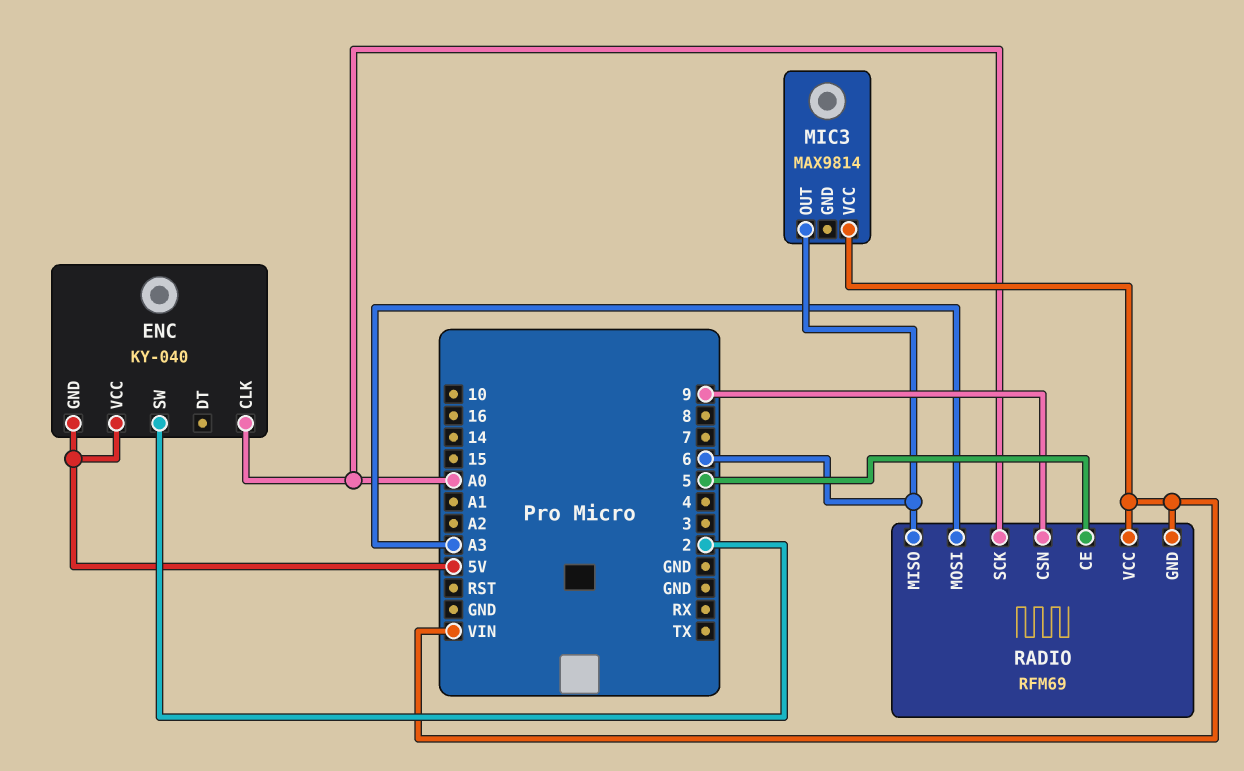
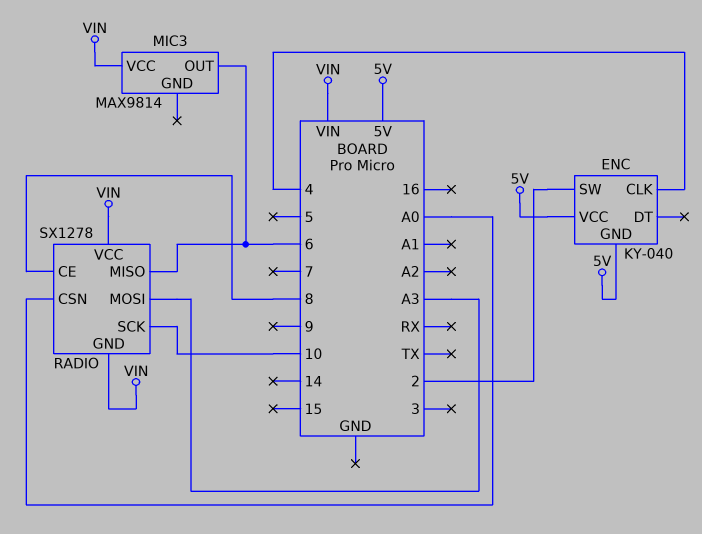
ENC pin CLK: A0 -> 4
RADIO: RFM69 -> SX1278
RADIO pin CE: 5 -> 8
RADIO pin CSN: 9 -> A0
RADIO pin SCK: A0 -> 10

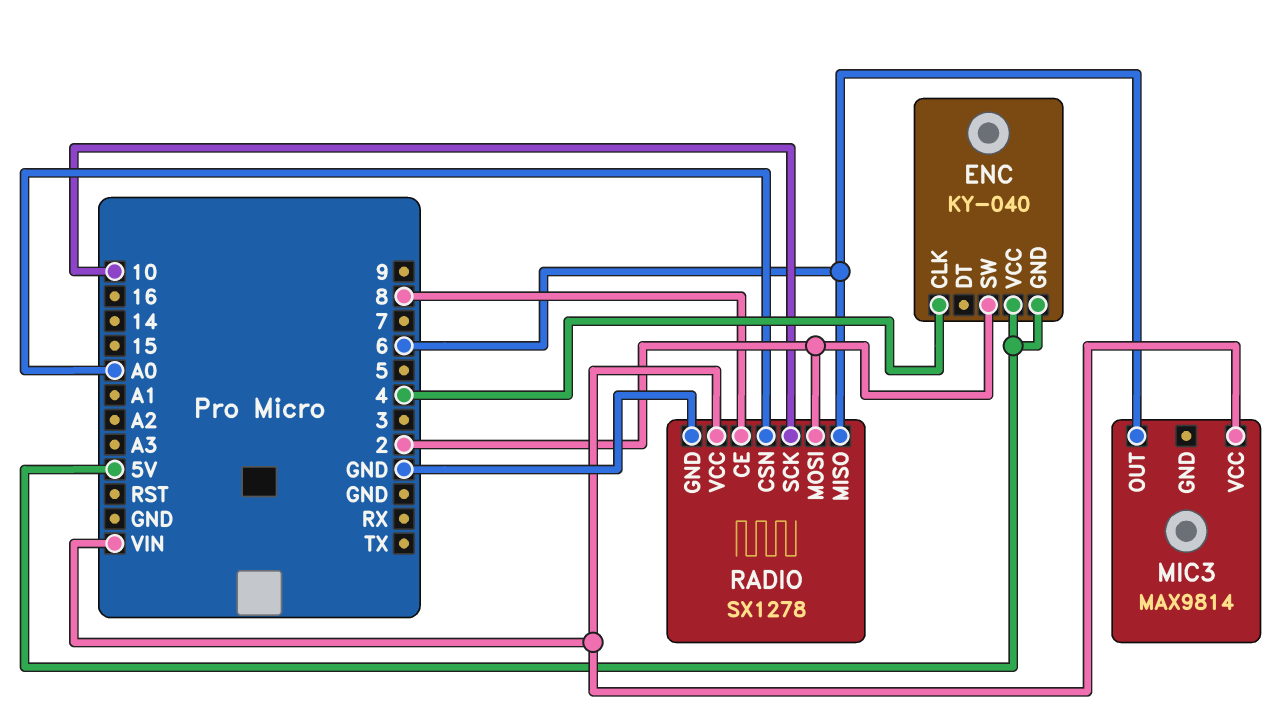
RADIO pin GND: VIN -> GND
RADIO pin MOSI: A3 -> 2

